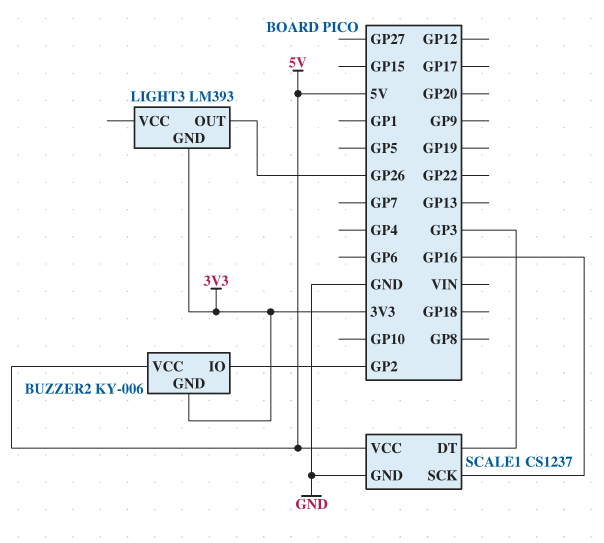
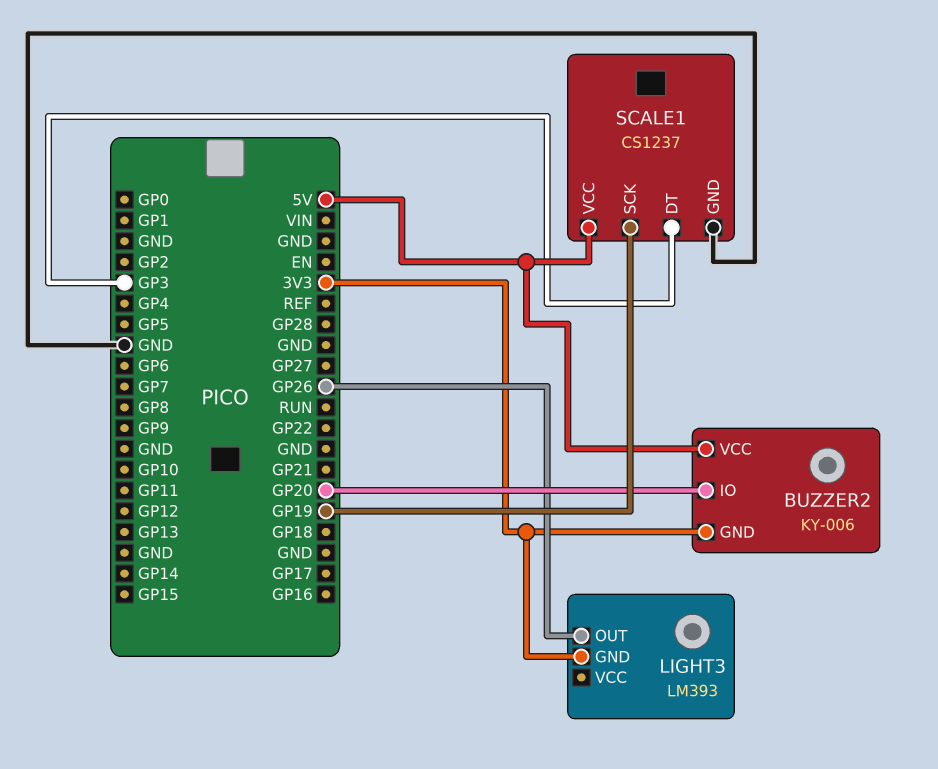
BUZZER2 pin IO: GP2 -> GP20
SCALE1 pin SCK: GP16 -> GP19

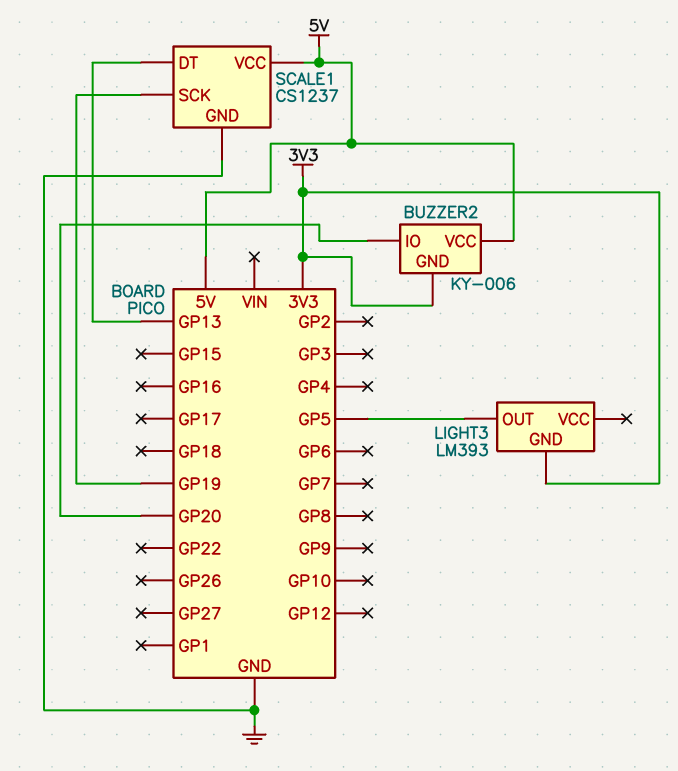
LIGHT3 pin OUT: GP26 -> GP5
SCALE1 pin DT: GP3 -> GP13

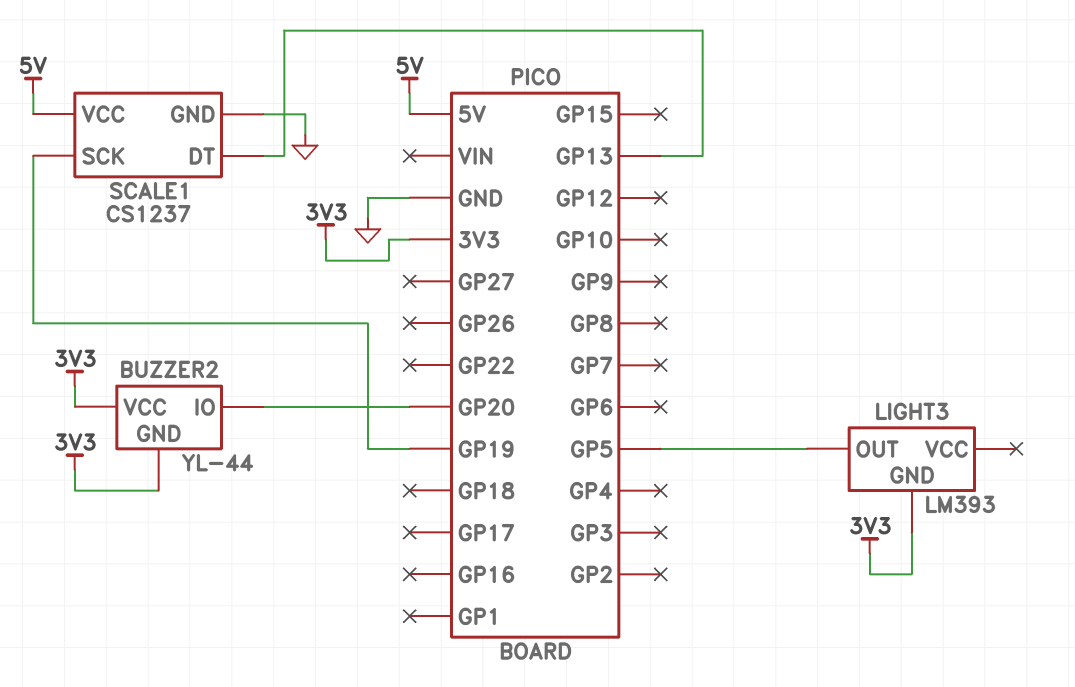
BUZZER2: KY-006 -> YL-44
BUZZER2 pin VCC: 5V -> 3V3

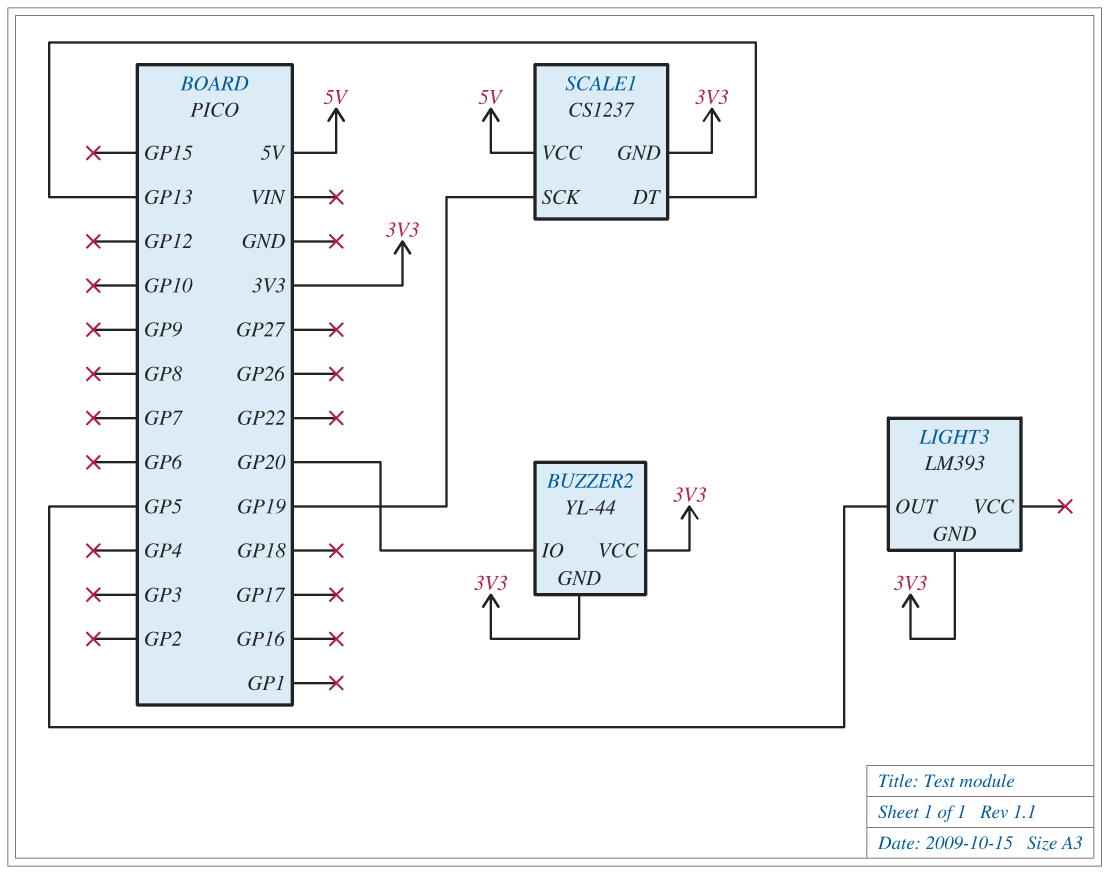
SCALE1 pin GND: GND -> 3V3

